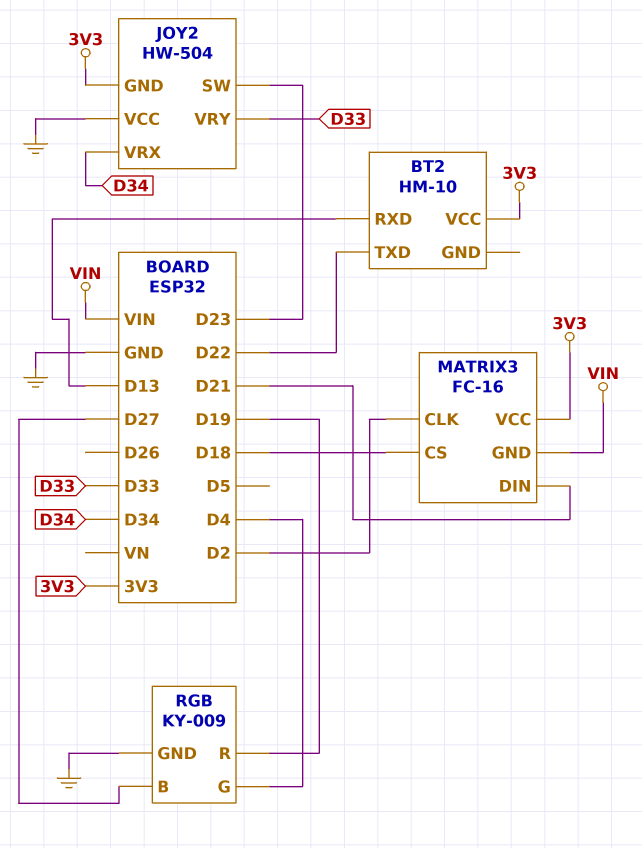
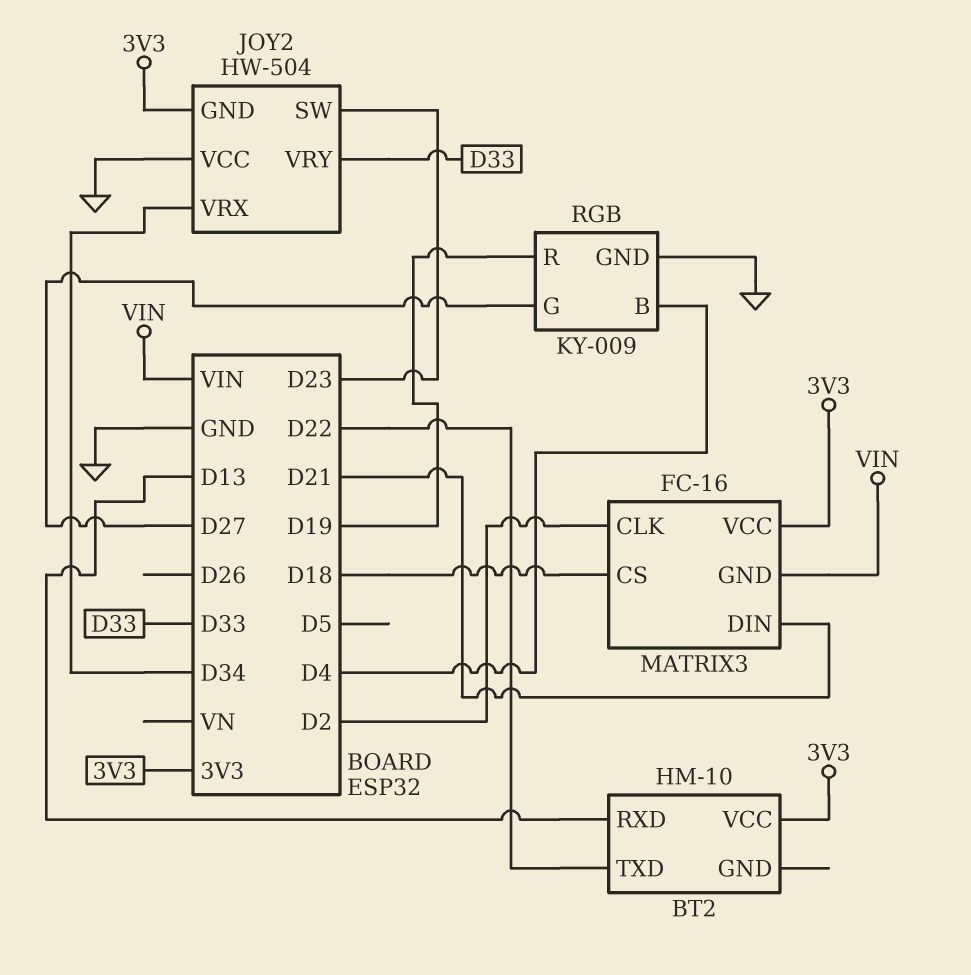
RGB pin B: D27 -> D4
RGB pin G: D4 -> D27

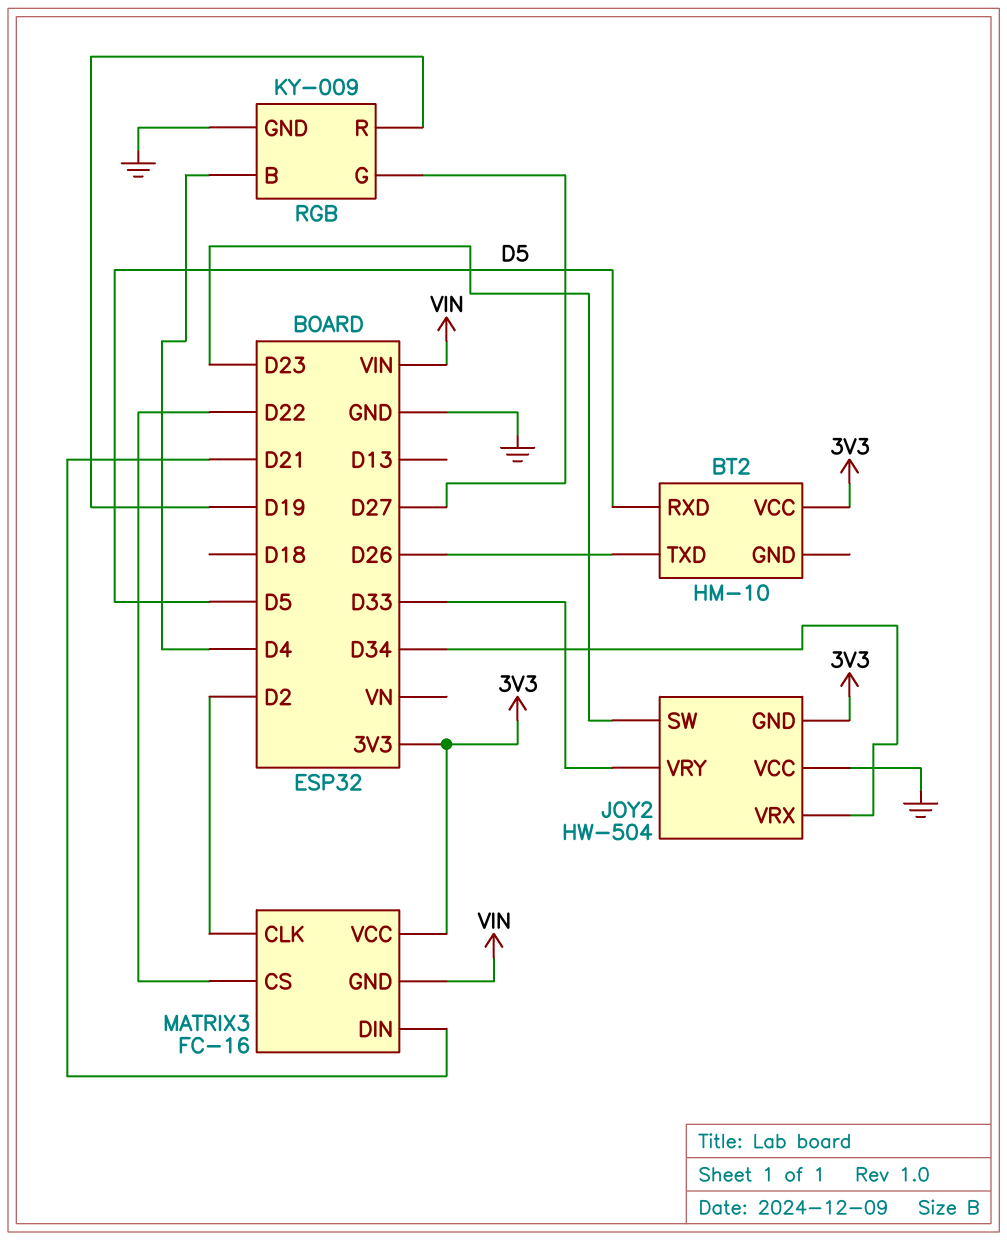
BT2 pin RXD: D13 -> D5
BT2 pin TXD: D22 -> D26
MATRIX3 pin CS: D18 -> D22

